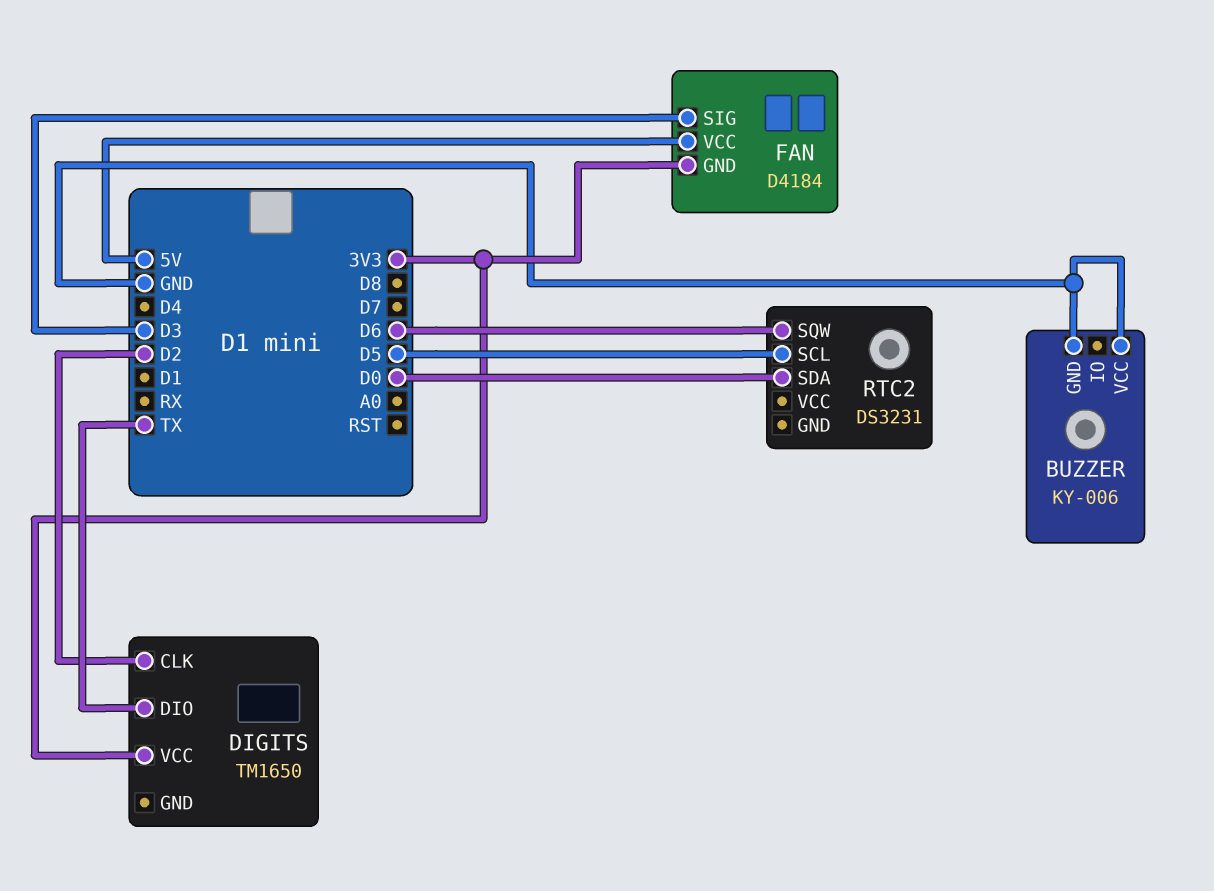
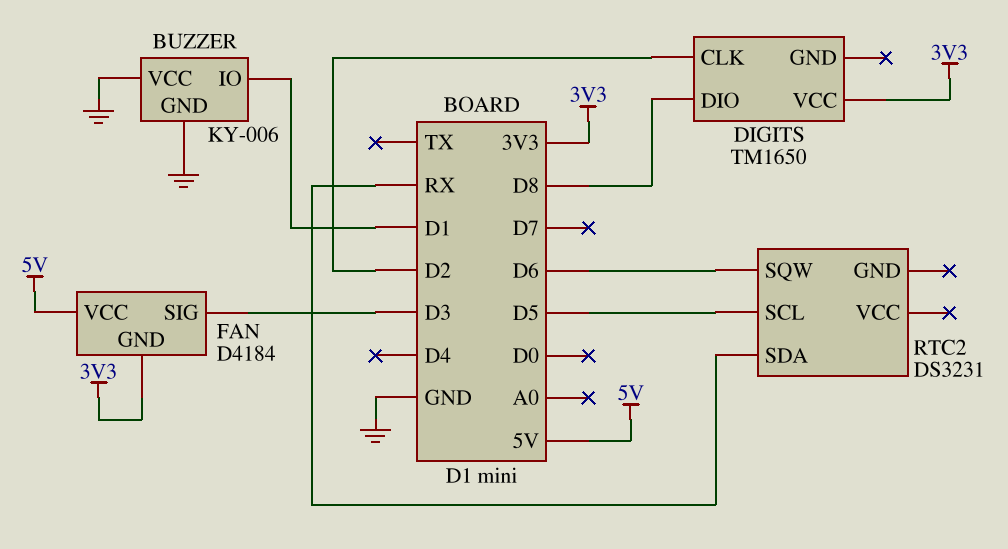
BUZZER pin IO: none -> D1
DIGITS pin DIO: TX -> D8
RTC2 pin SDA: D0 -> RX

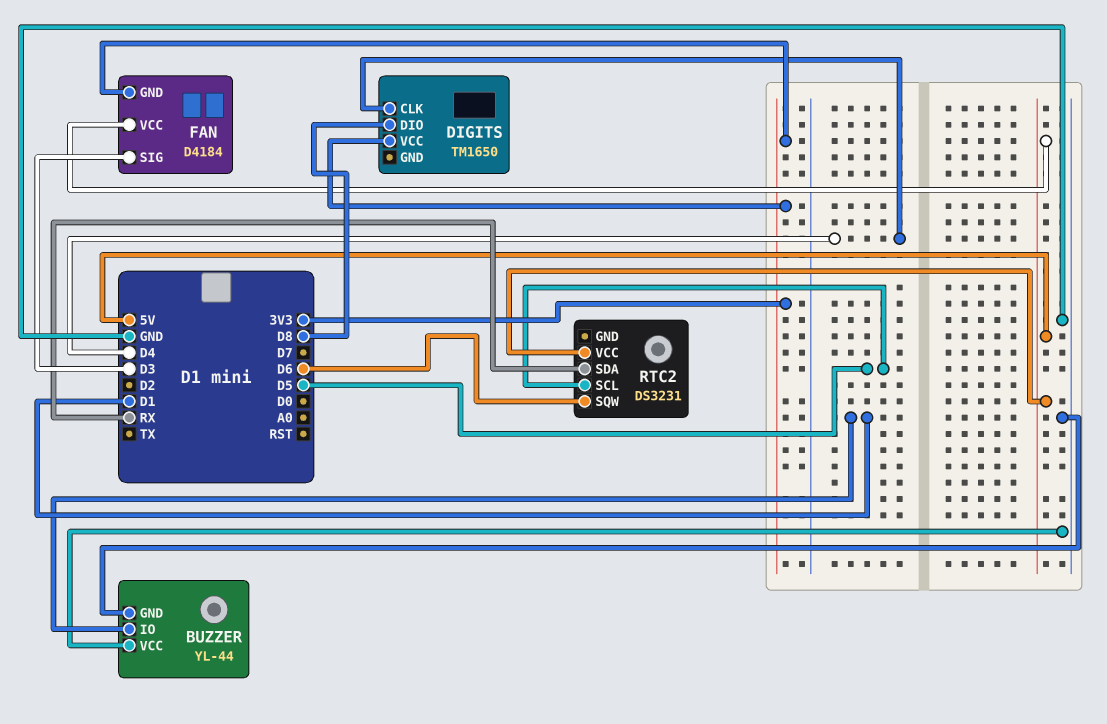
BUZZER: KY-006 -> YL-44
DIGITS pin CLK: D2 -> D4
RTC2 pin VCC: none -> 5V

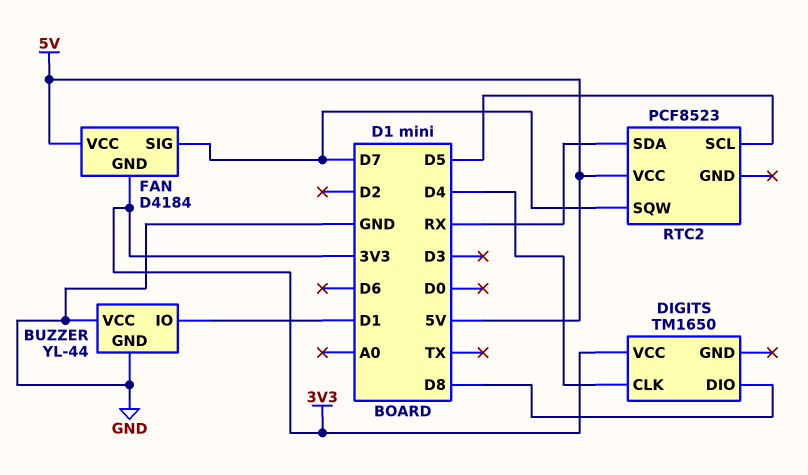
FAN pin SIG: D3 -> D7
RTC2: DS3231 -> PCF8523
RTC2 pin SQW: D6 -> D7

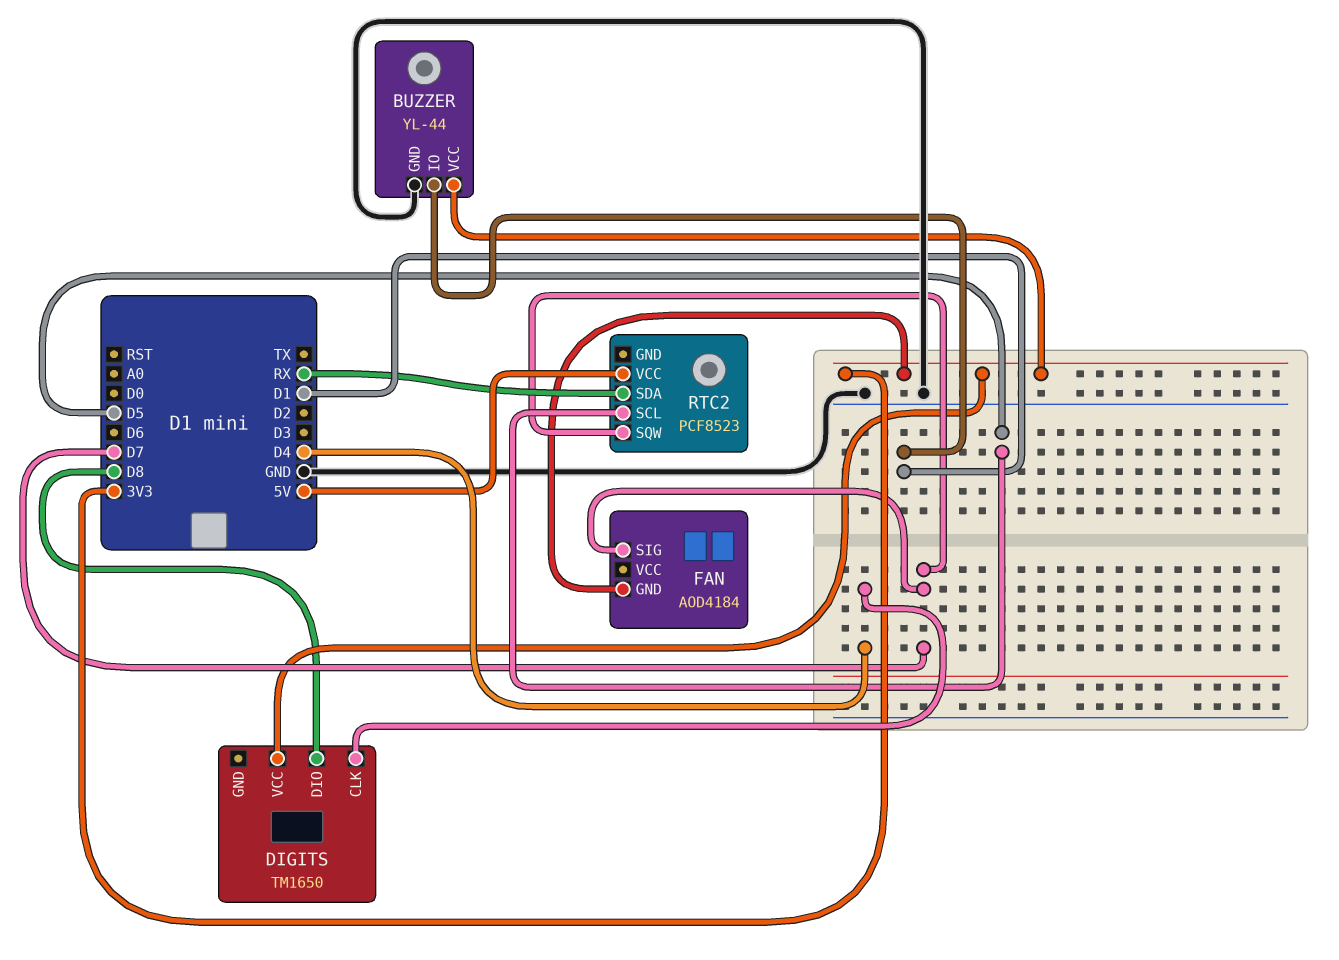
BUZZER pin VCC: GND -> 3V3
FAN: D4184 -> AOD4184
FAN pin VCC: 5V -> none

